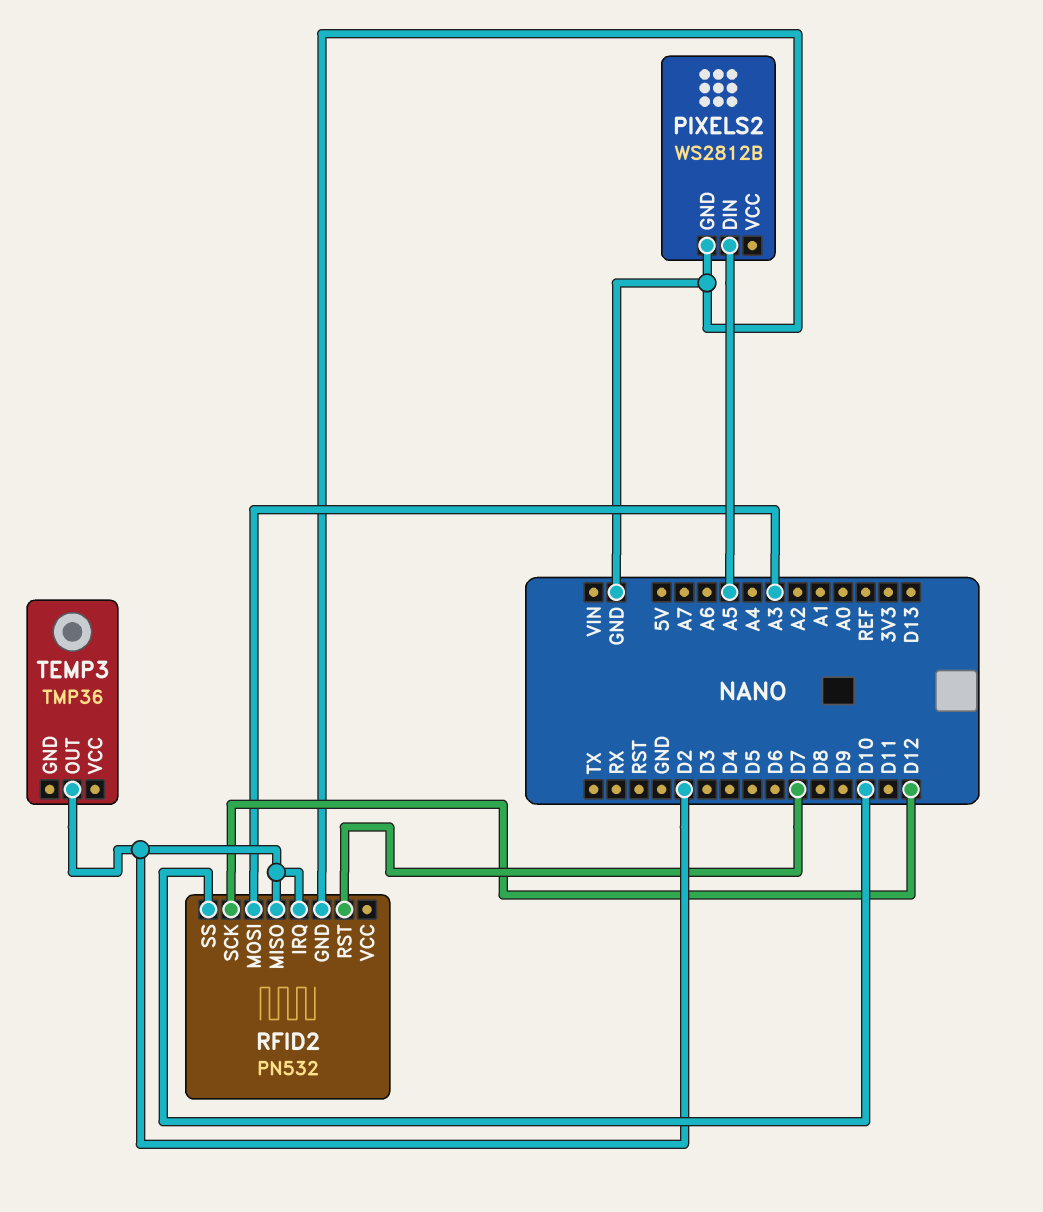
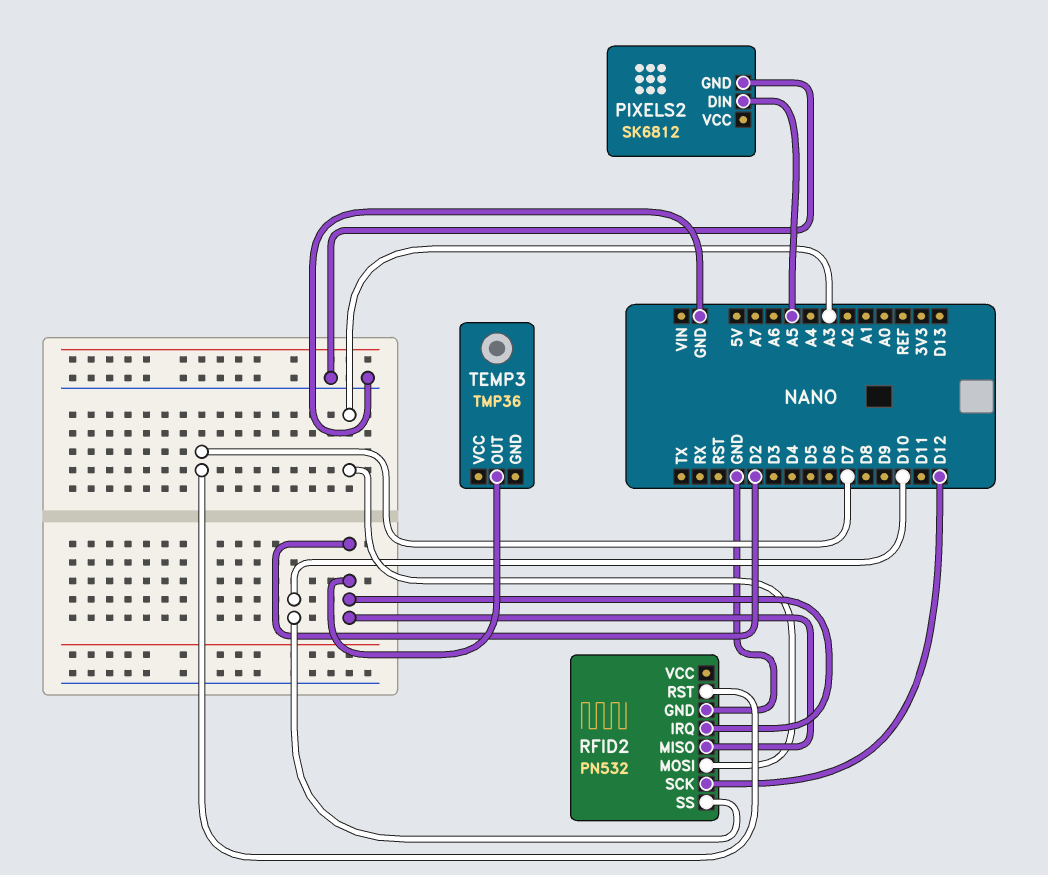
PIXELS2: WS2812B -> SK6812

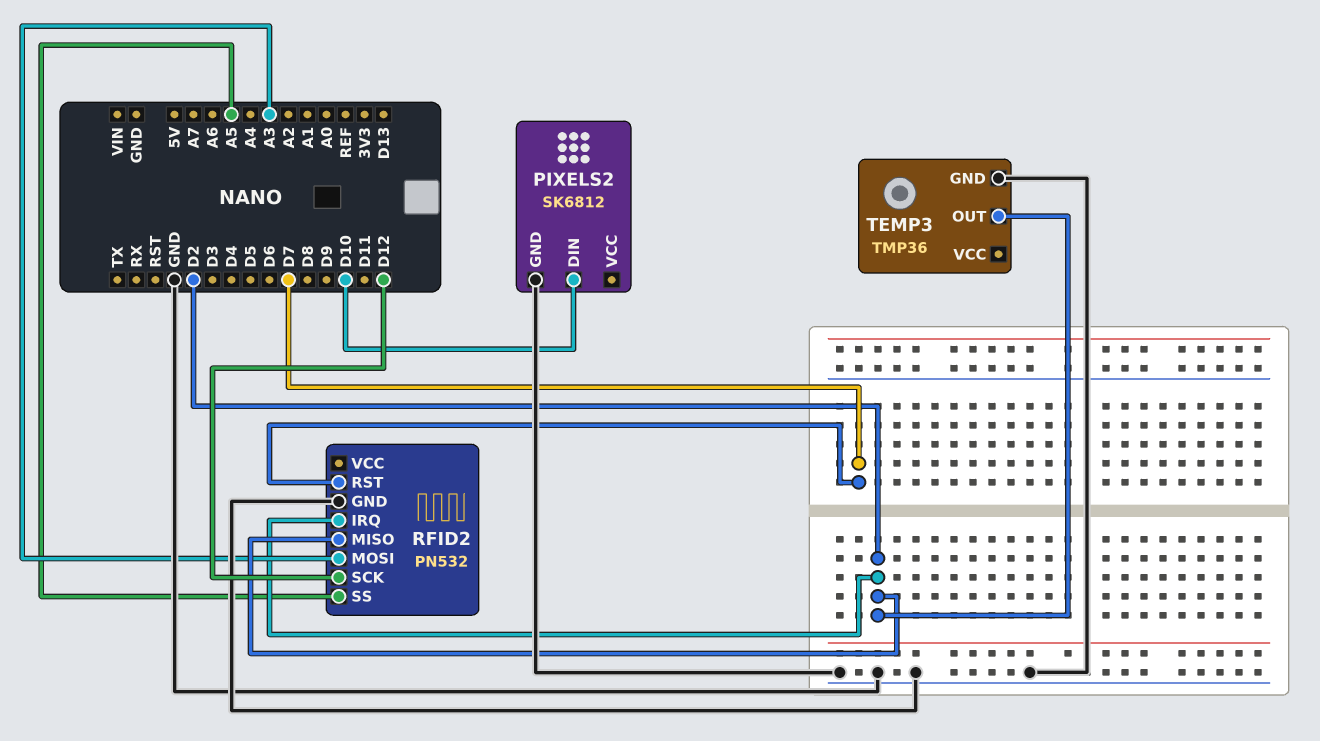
PIXELS2 pin DIN: A5 -> D10
RFID2 pin SS: D10 -> A5
TEMP3 pin GND: none -> GND

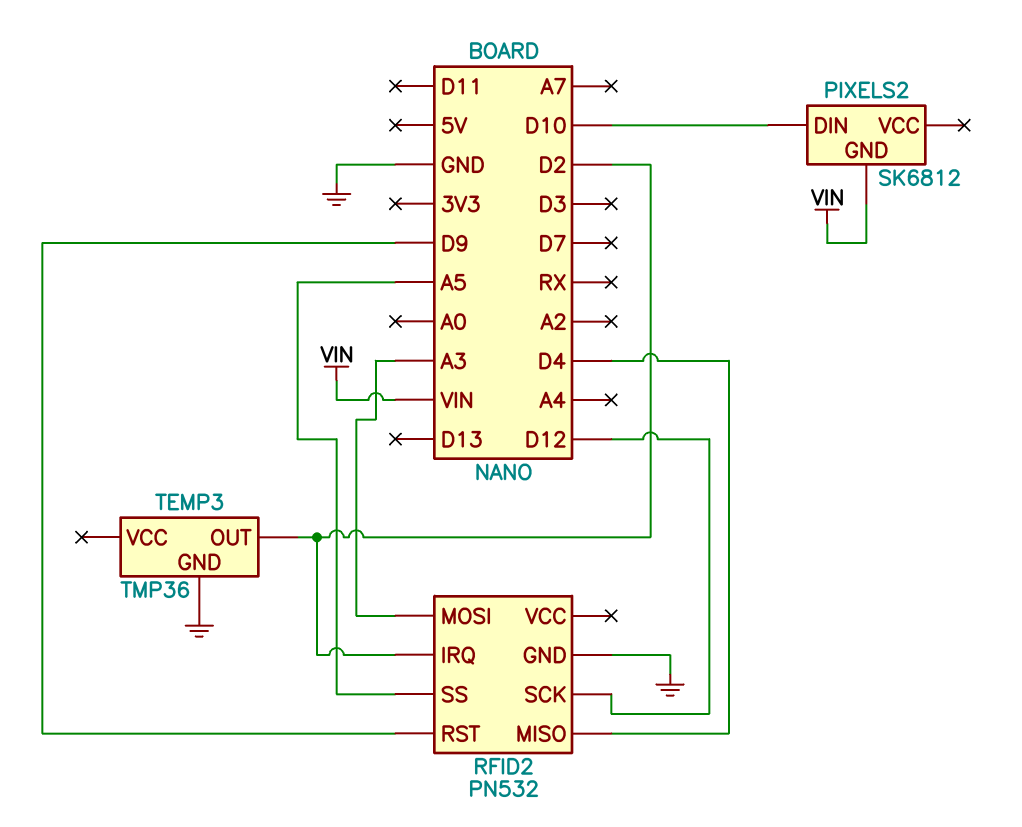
PIXELS2 pin GND: GND -> VIN
RFID2 pin MISO: D2 -> D4
RFID2 pin RST: D7 -> D9

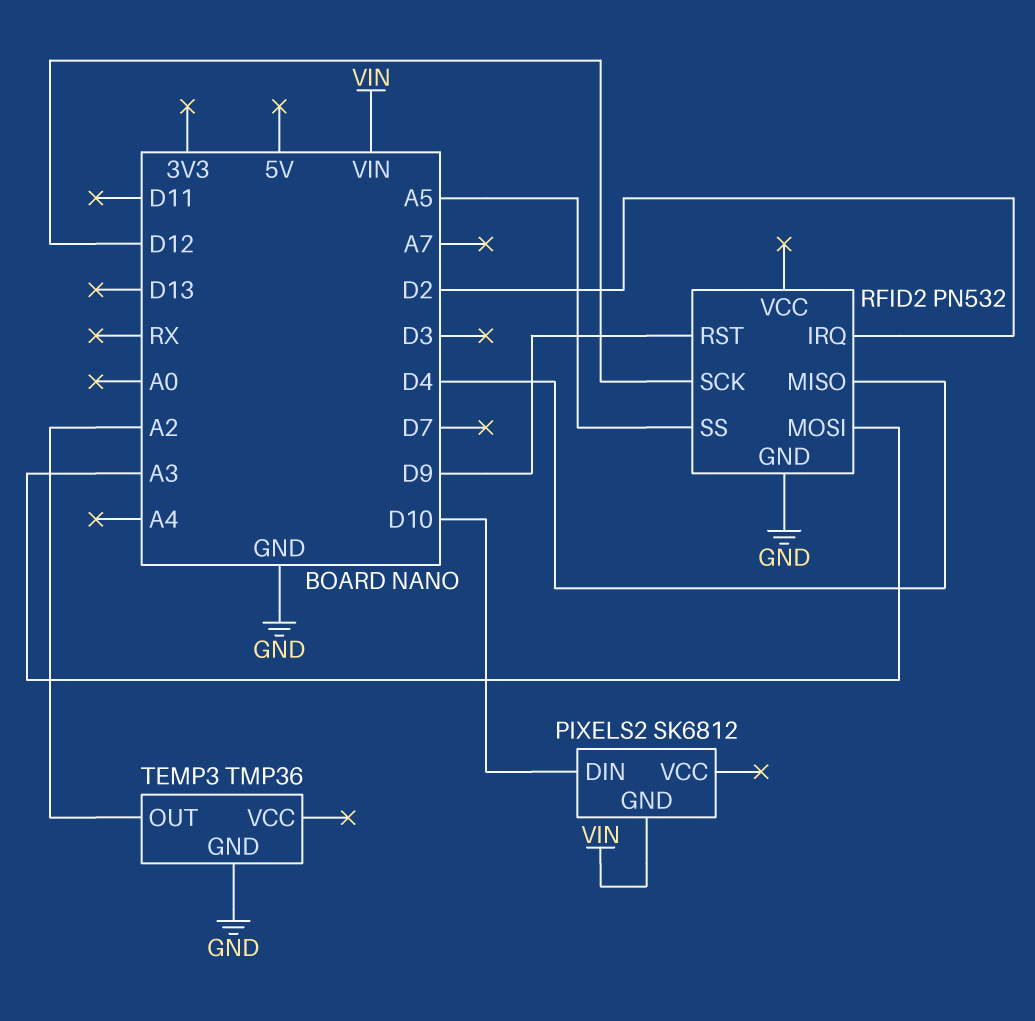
TEMP3 pin OUT: D2 -> A2

